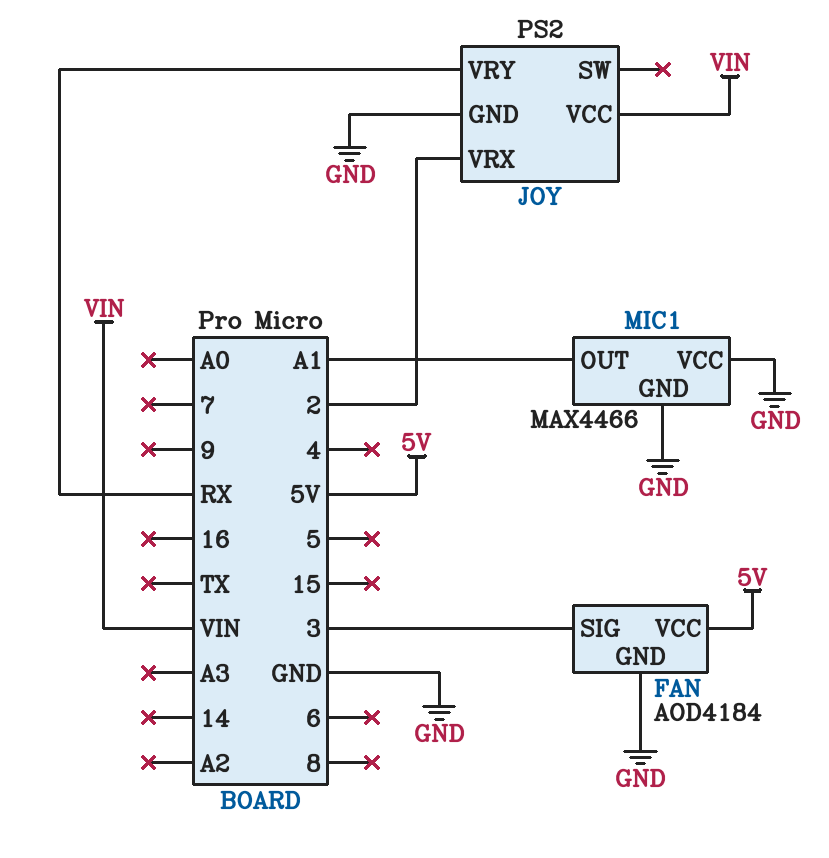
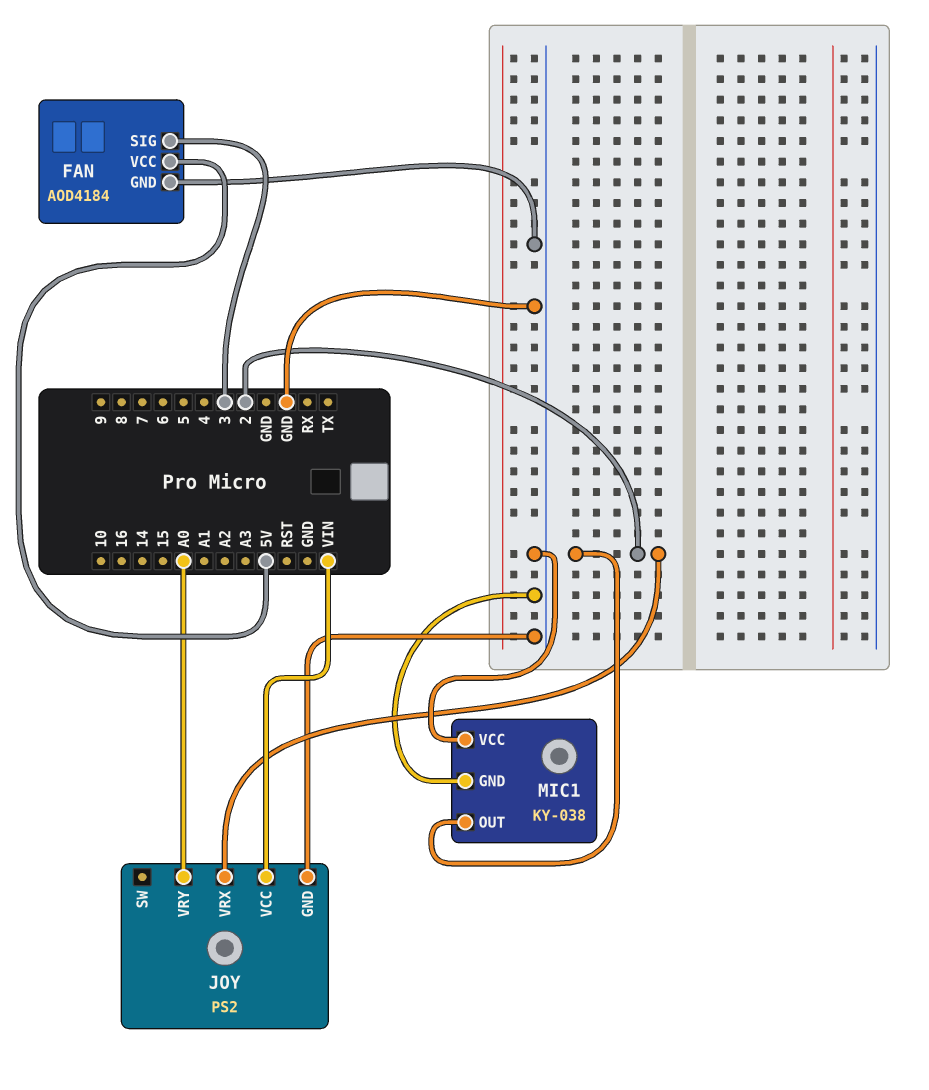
JOY pin VRY: RX -> A0
MIC1: MAX4466 -> KY-038
MIC1 pin OUT: A1 -> 2

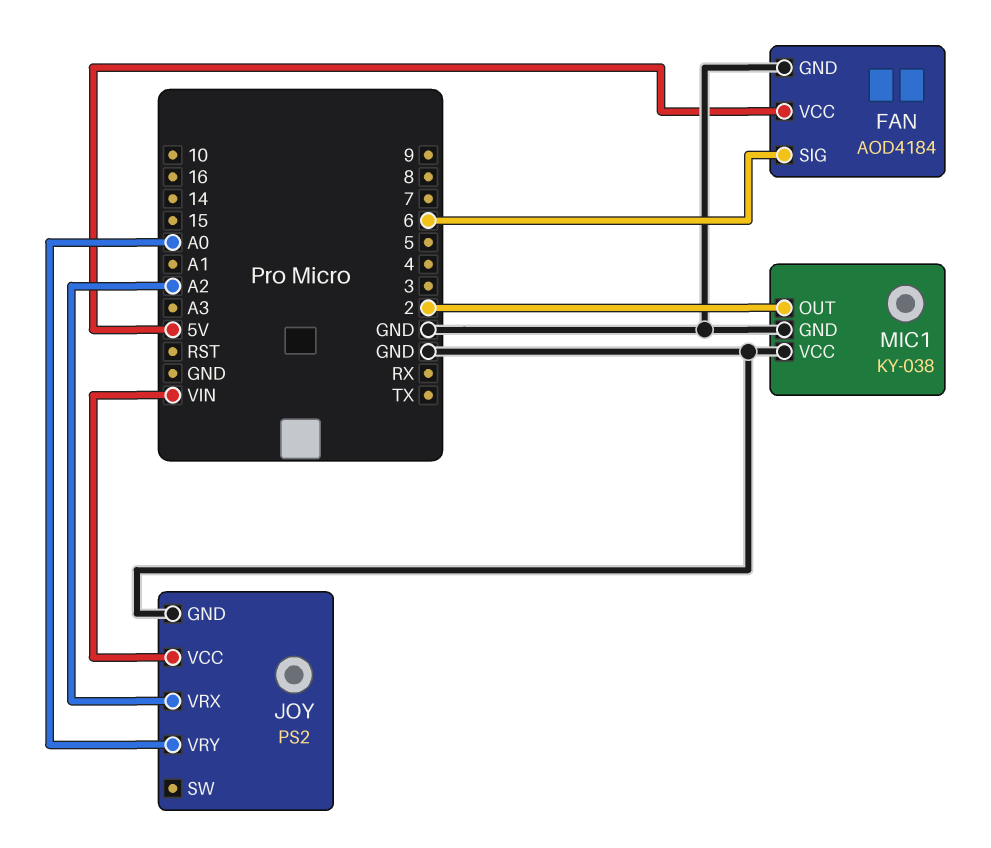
FAN pin SIG: 3 -> 6
JOY pin VRX: 2 -> A2

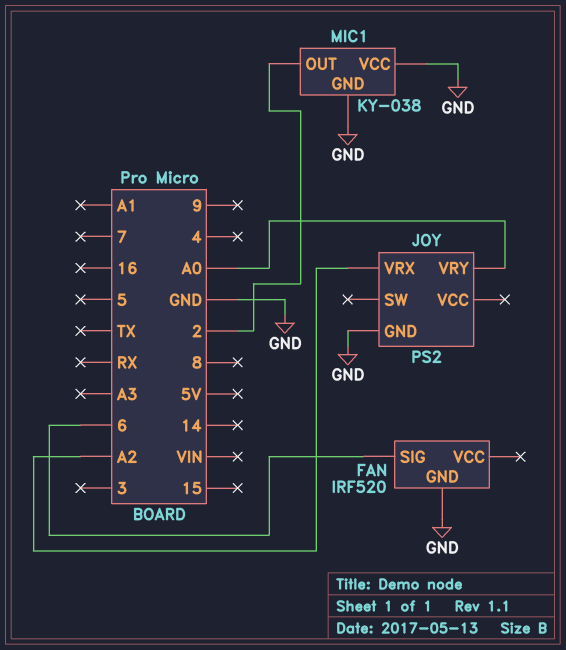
FAN: AOD4184 -> IRF520
FAN pin VCC: 5V -> none
JOY pin VCC: VIN -> none

